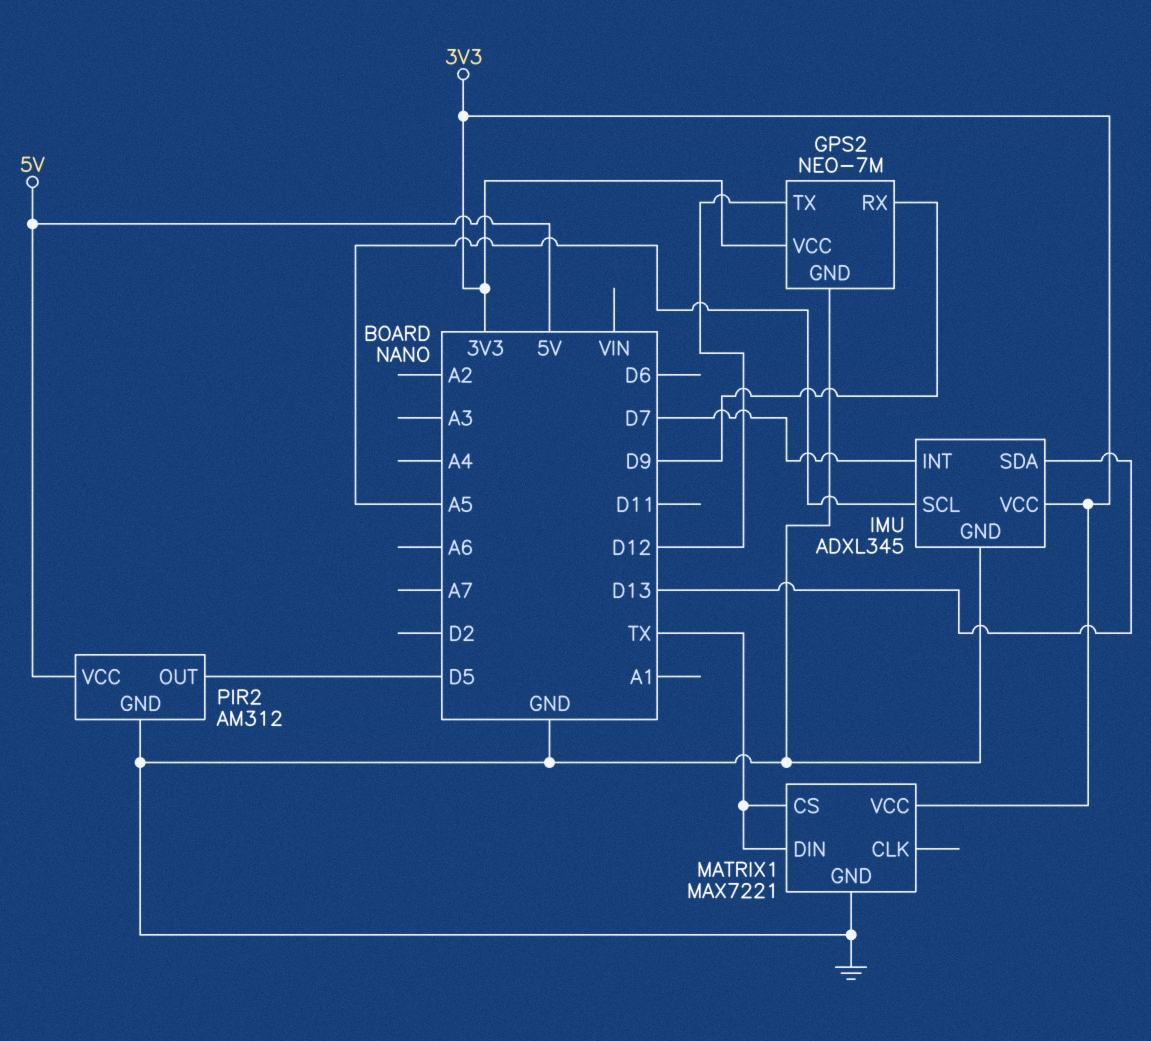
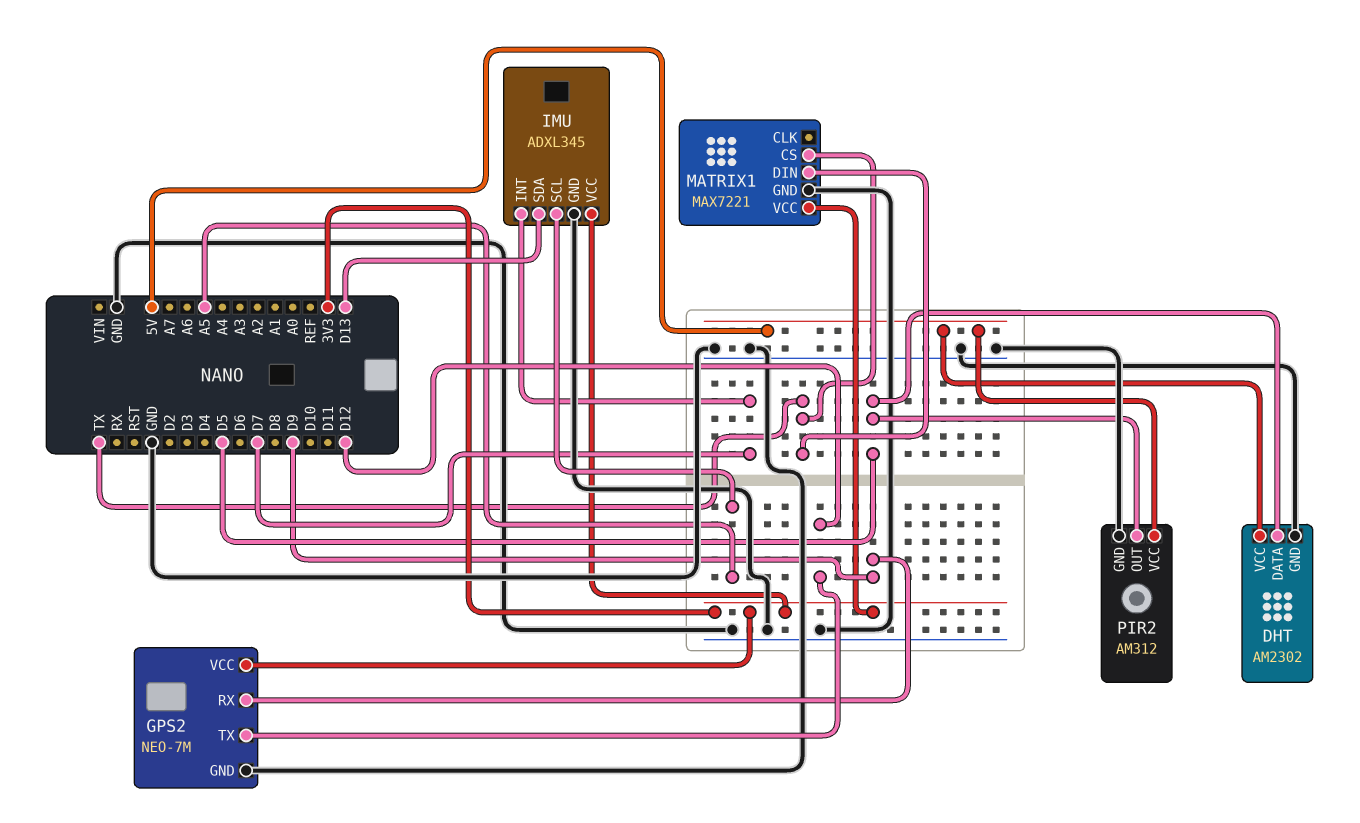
DHT: none -> AM2302
DHT pin DATA: none -> D5
DHT pin GND: none -> GND
DHT pin VCC: none -> 5V

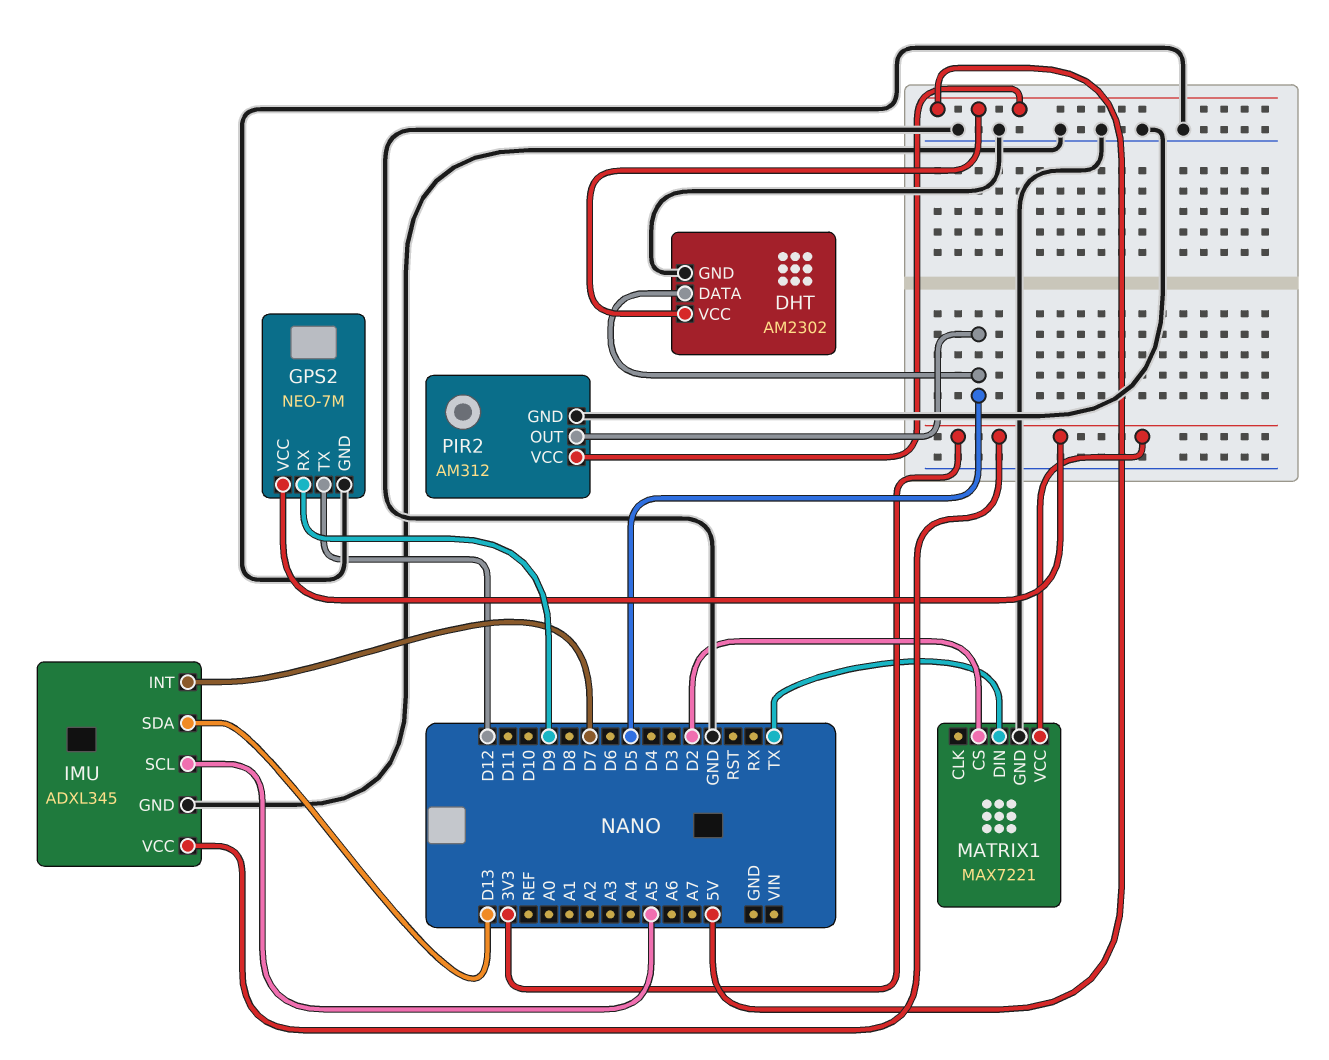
MATRIX1 pin CS: TX -> D2

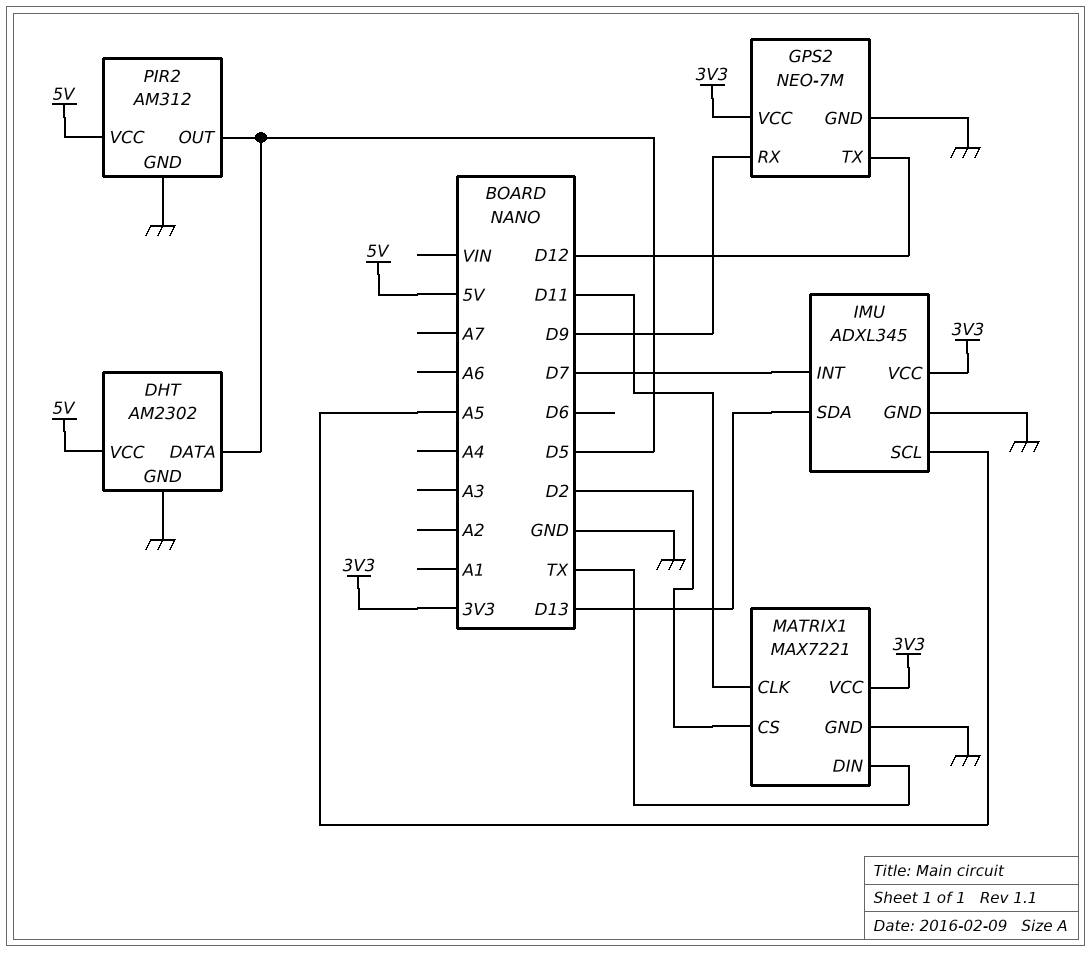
MATRIX1 pin CLK: none -> D11

